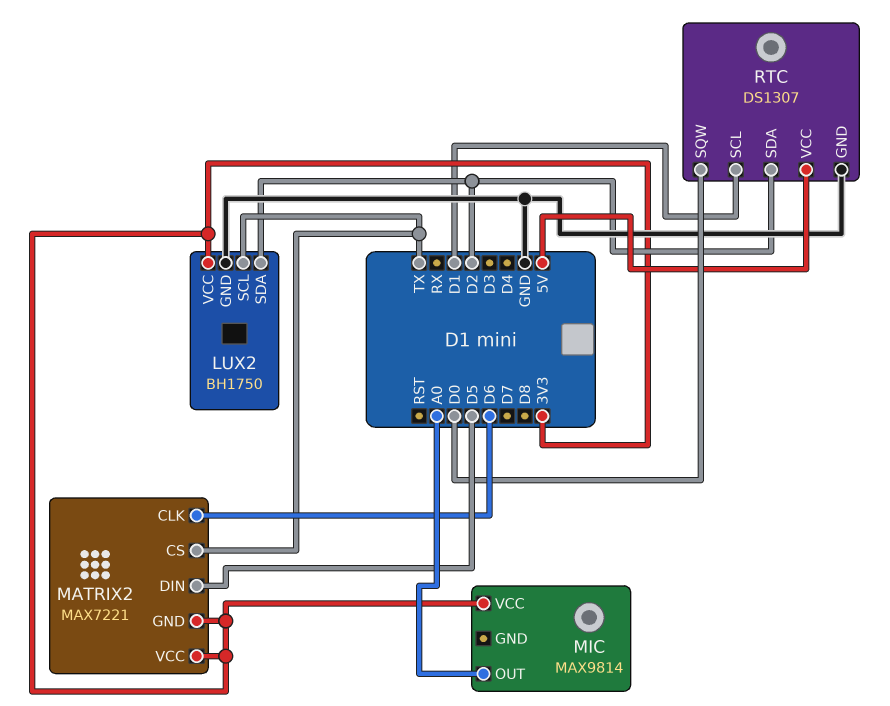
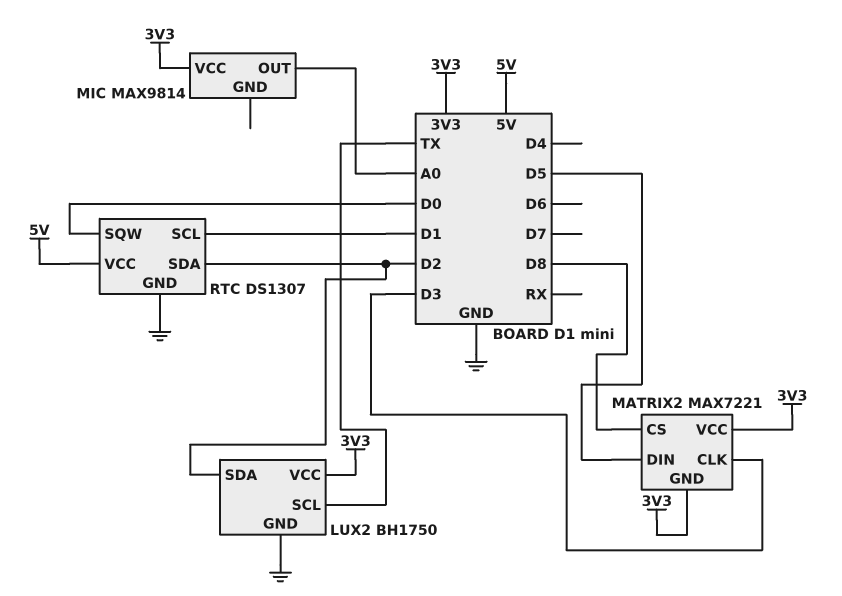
MATRIX2 pin CLK: D6 -> D3
MATRIX2 pin CS: TX -> D8

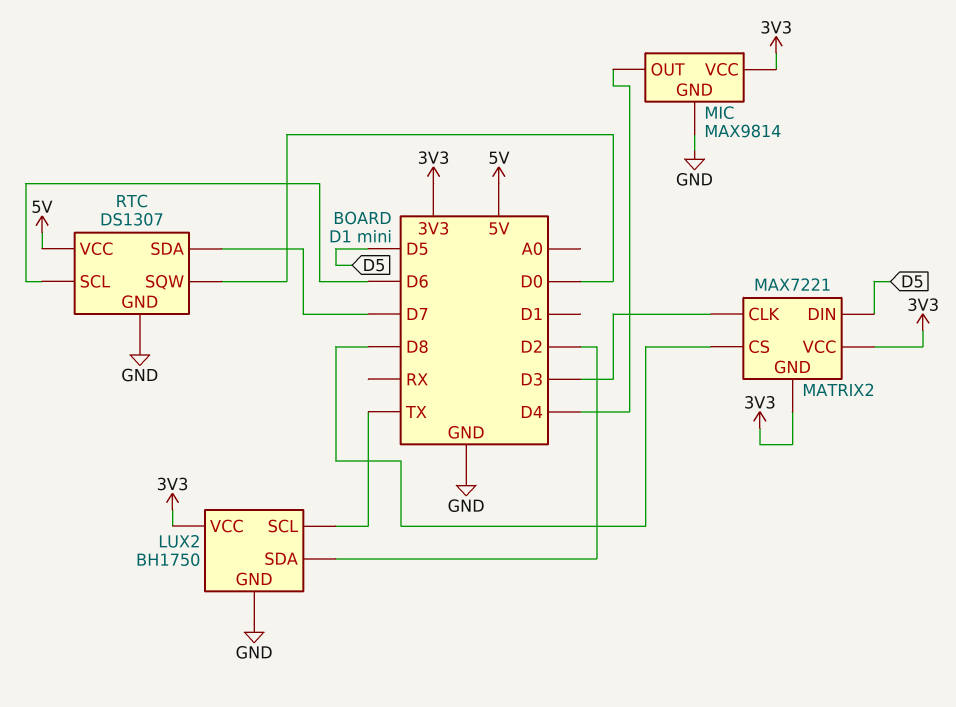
MIC pin GND: none -> GND
MIC pin OUT: A0 -> D4
RTC pin SCL: D1 -> D6
RTC pin SDA: D2 -> D7

